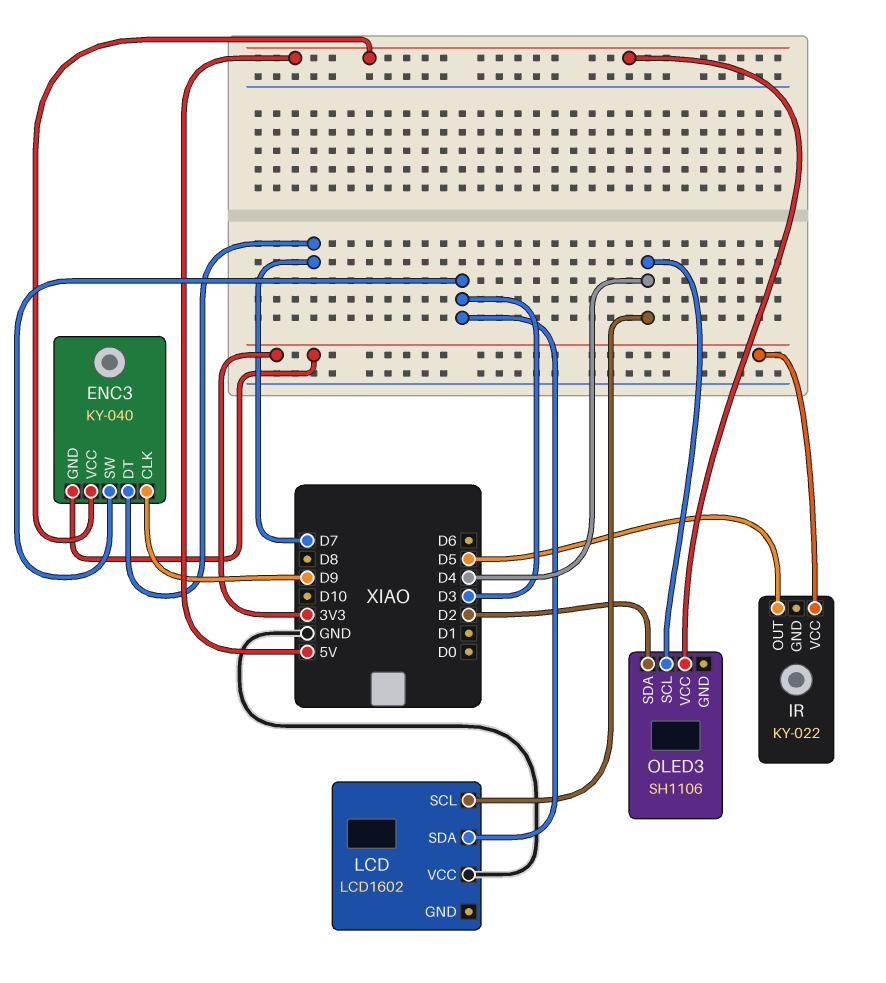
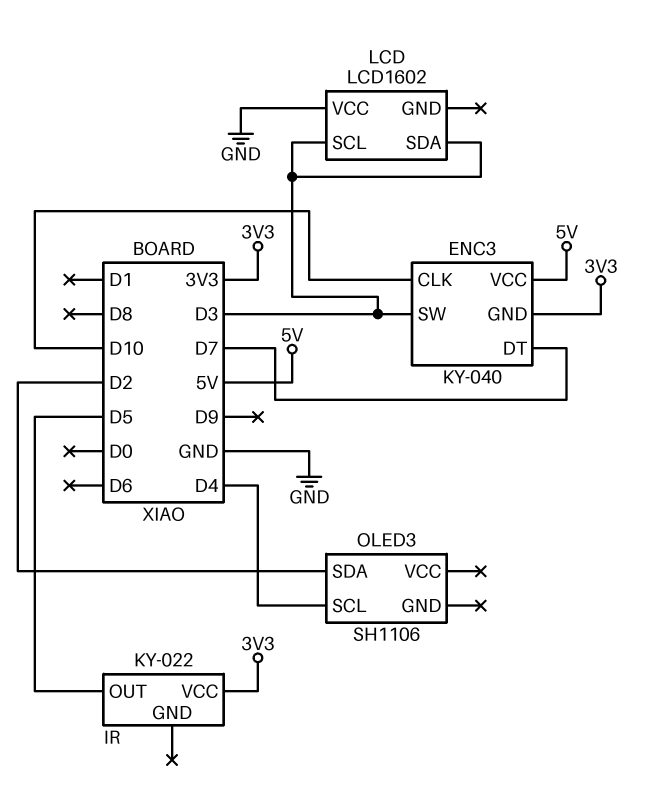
ENC3 pin CLK: D9 -> D10
LCD pin SCL: D4 -> D3
OLED3 pin VCC: 5V -> none

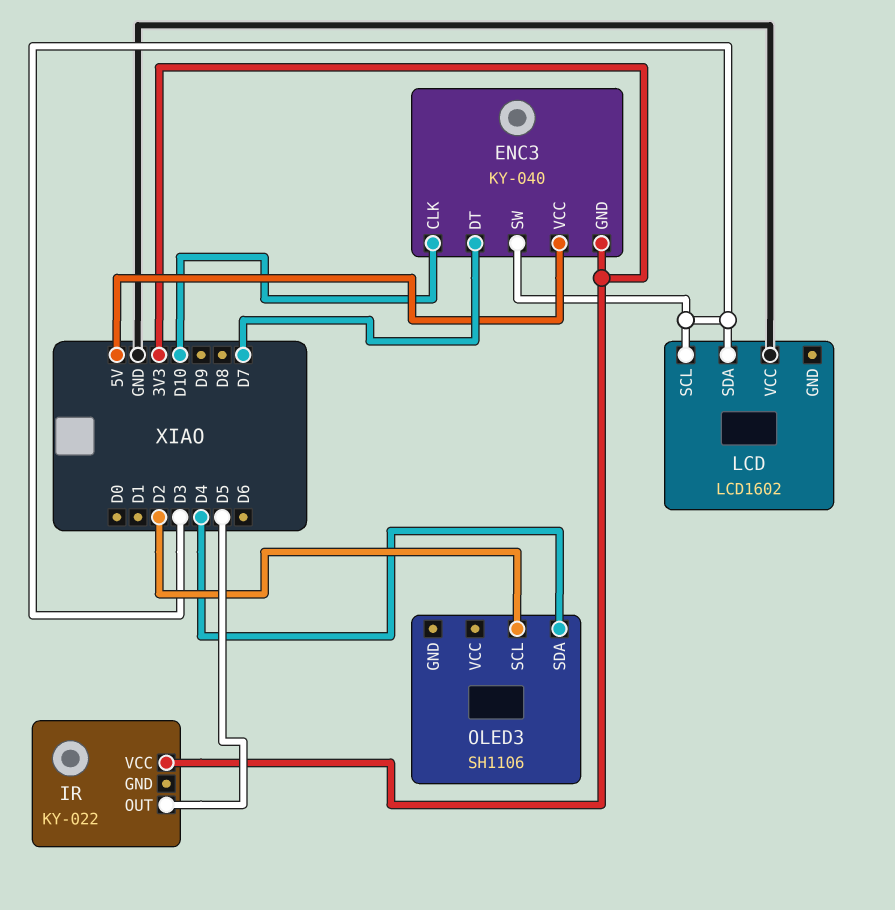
OLED3 pin SCL: D4 -> D2
OLED3 pin SDA: D2 -> D4

